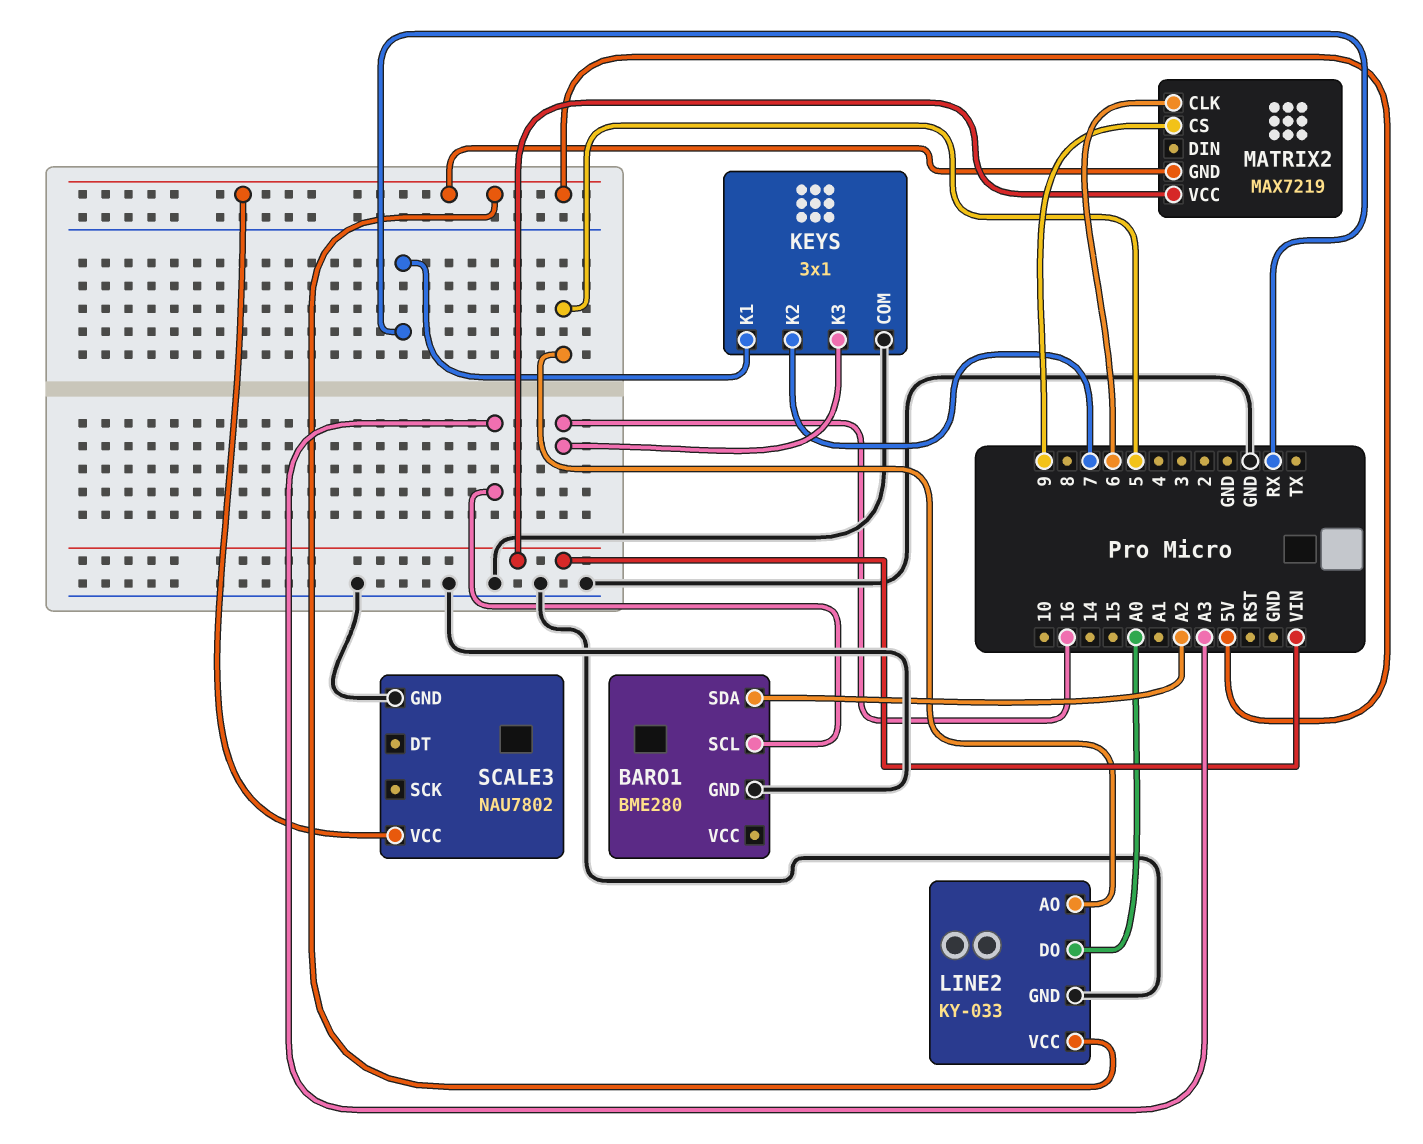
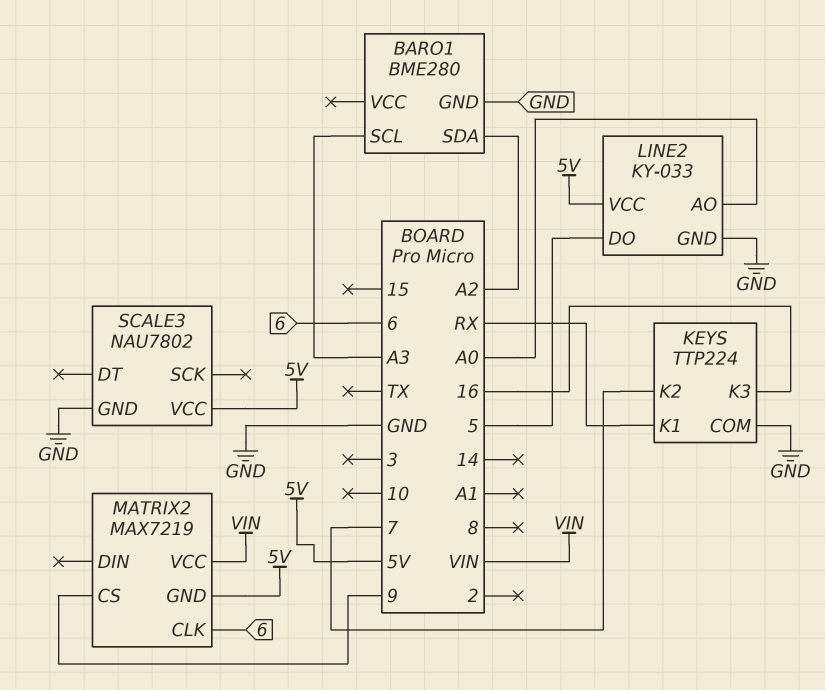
KEYS: 3x1 -> TTP224
LINE2 pin AO: 5 -> A0
LINE2 pin DO: A0 -> 5

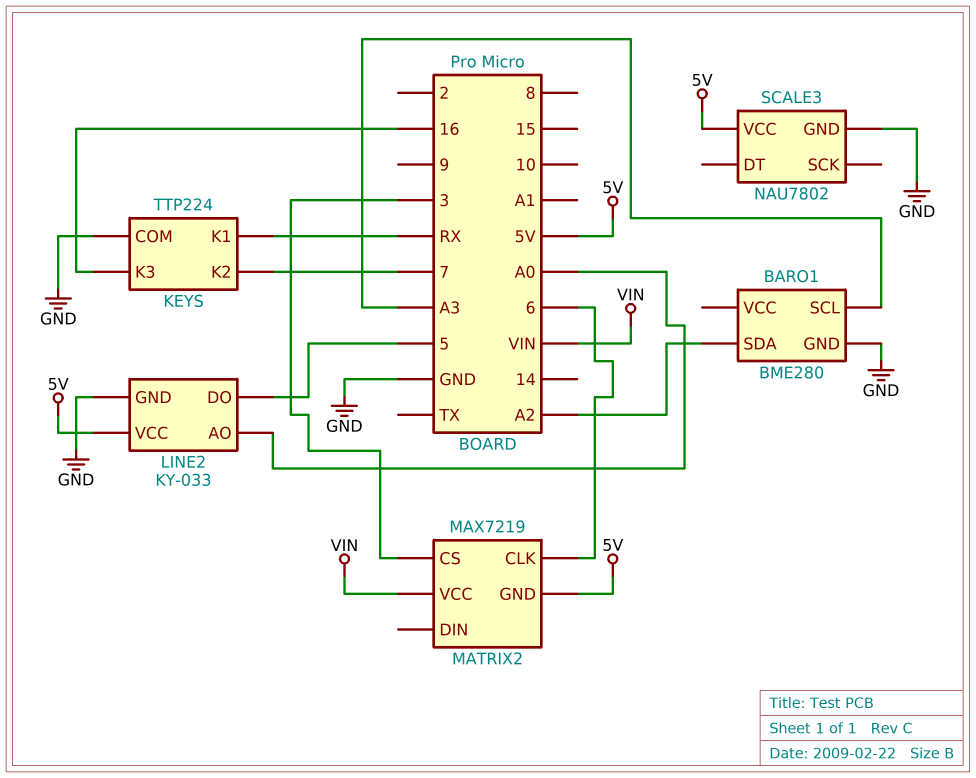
MATRIX2 pin CS: 9 -> 3

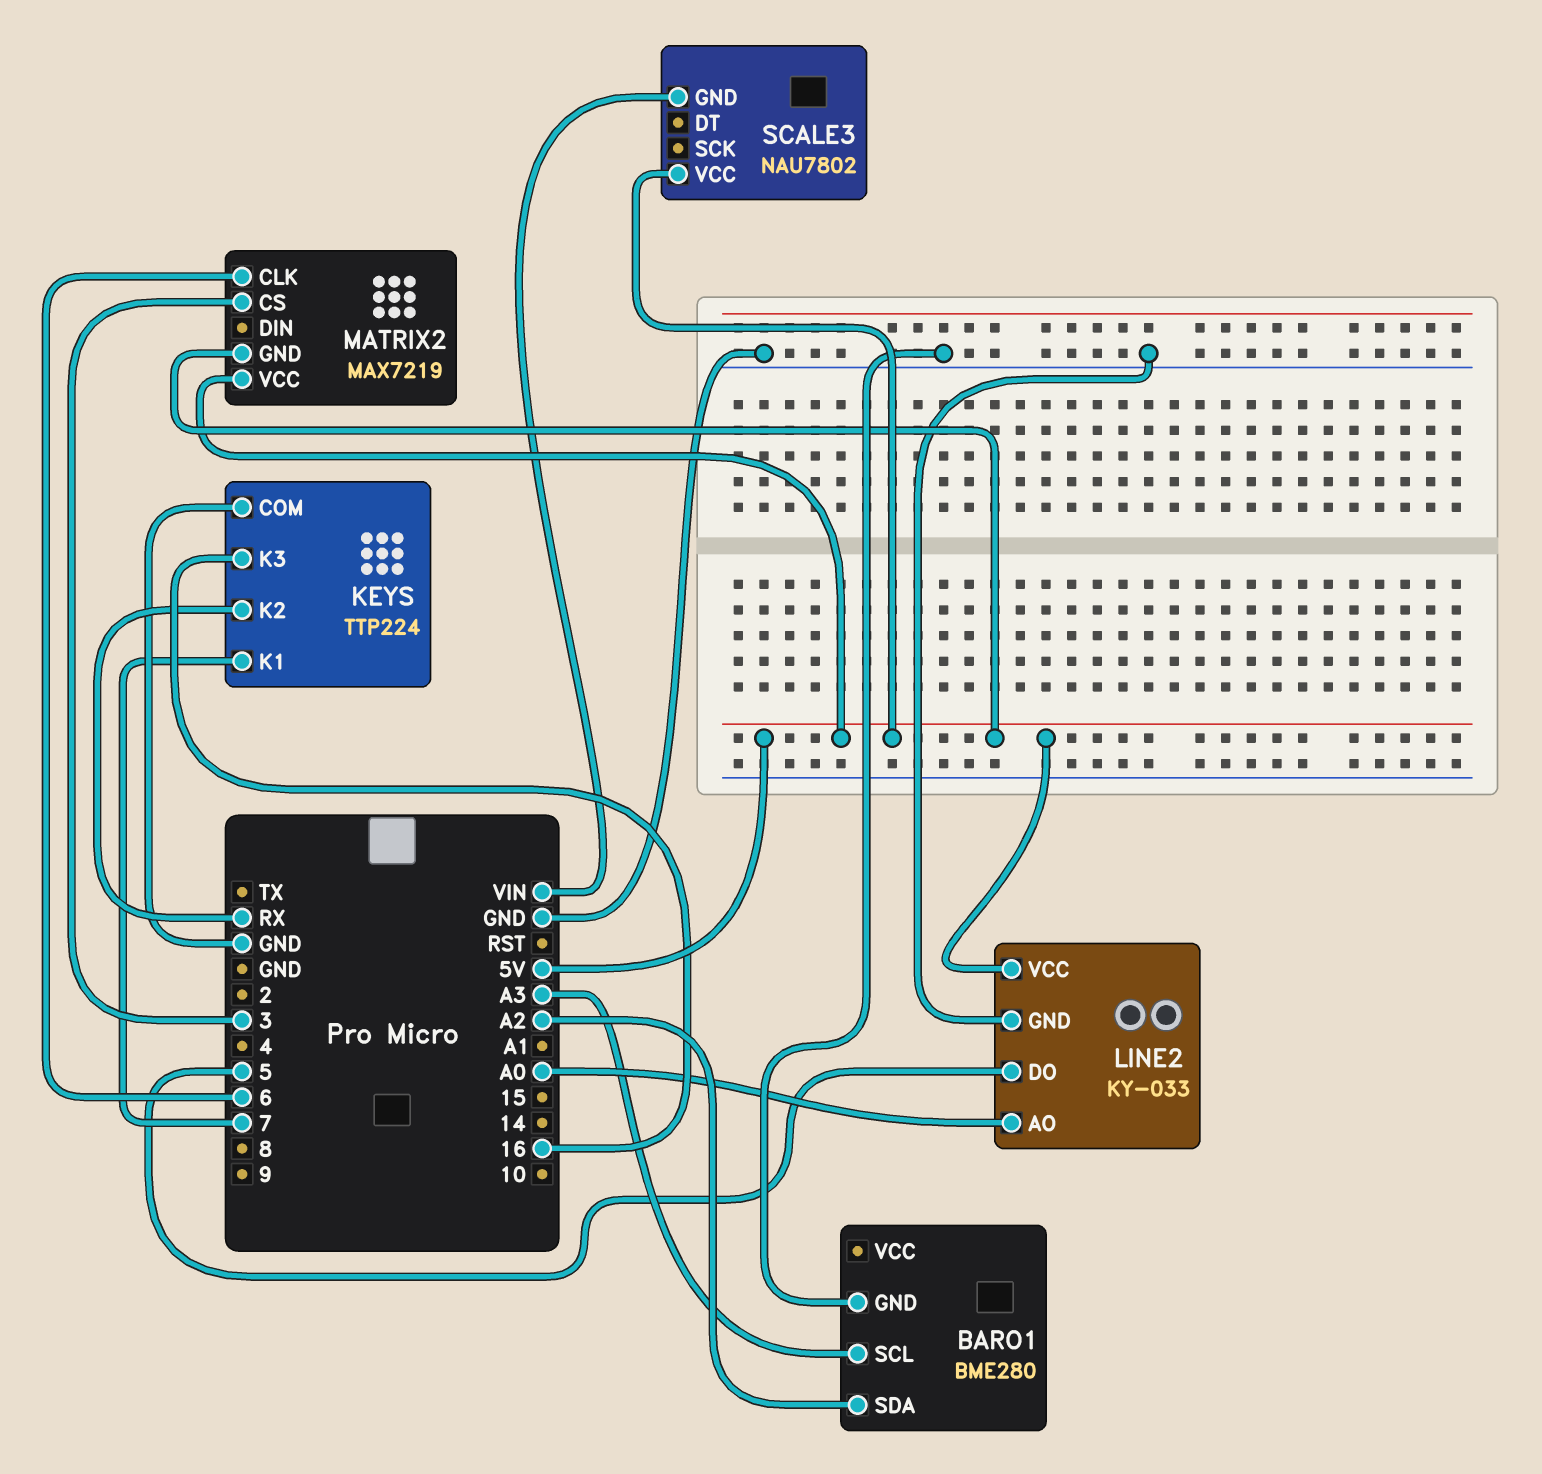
KEYS pin K1: RX -> 7
KEYS pin K2: 7 -> RX
MATRIX2 pin VCC: VIN -> 5V
SCALE3 pin GND: GND -> VIN

